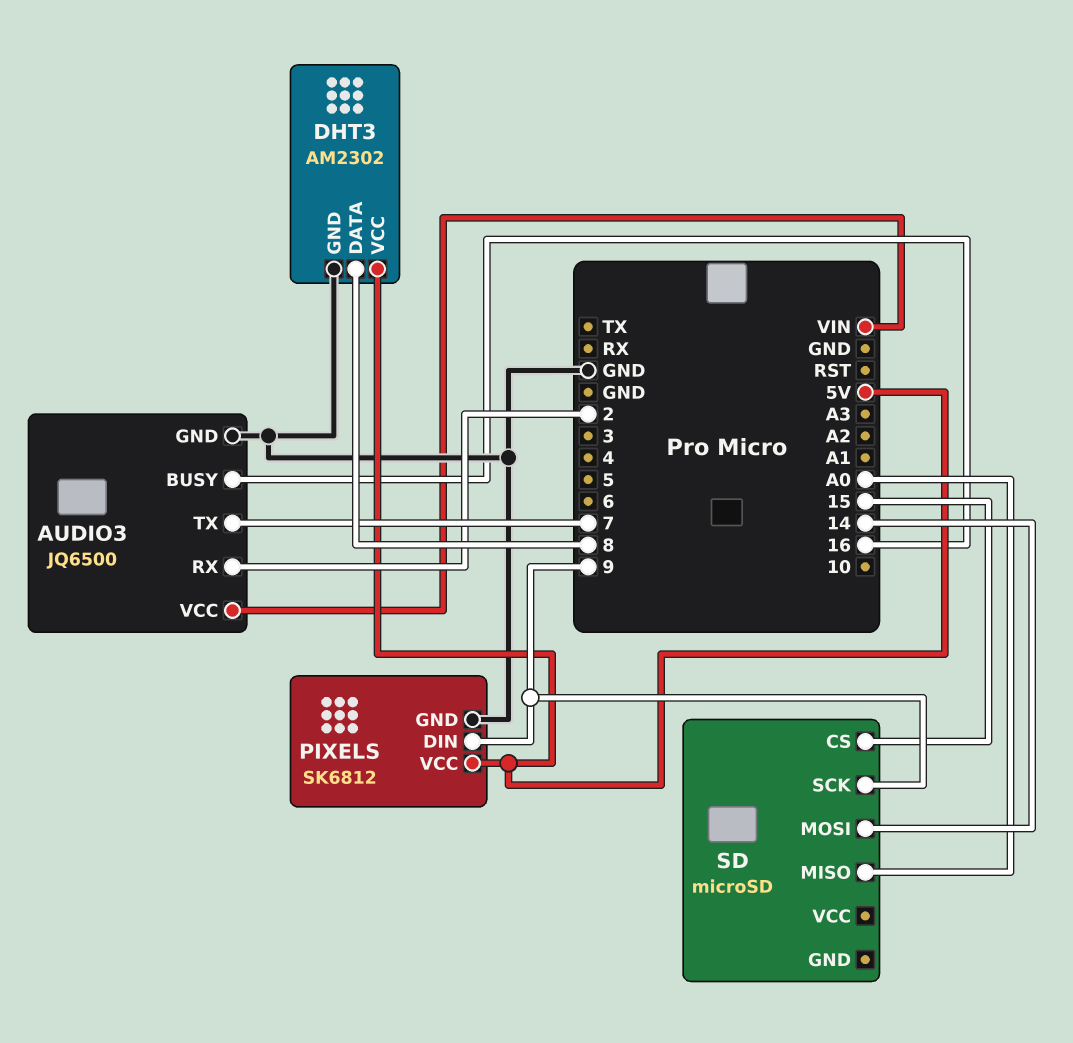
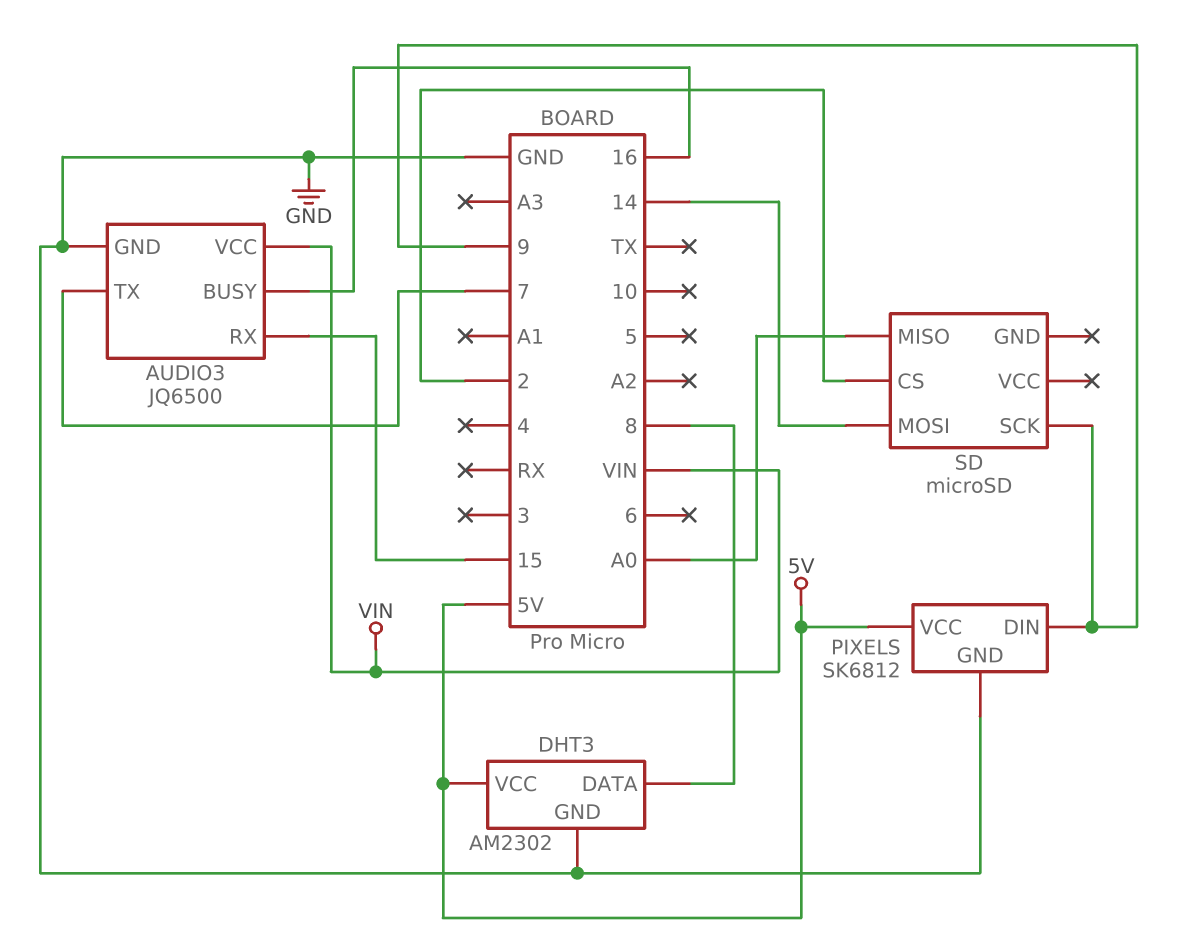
AUDIO3 pin RX: 2 -> 15
SD pin CS: 15 -> 2

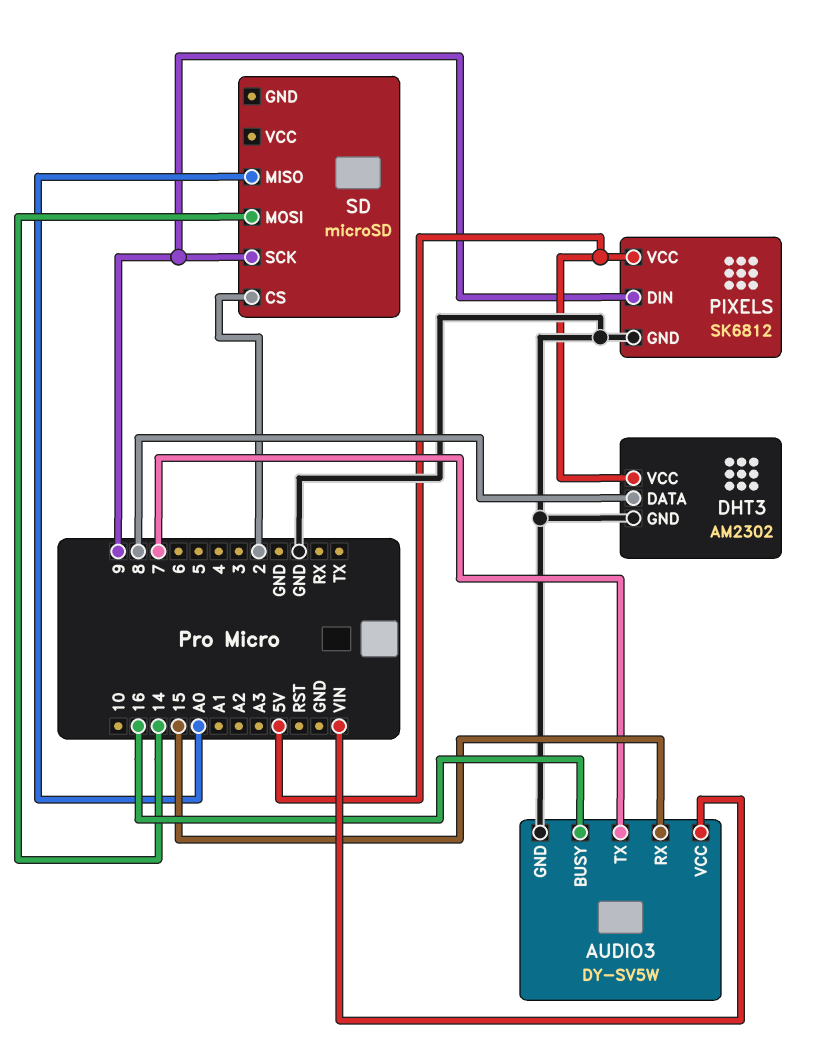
AUDIO3: JQ6500 -> DY-SV5W

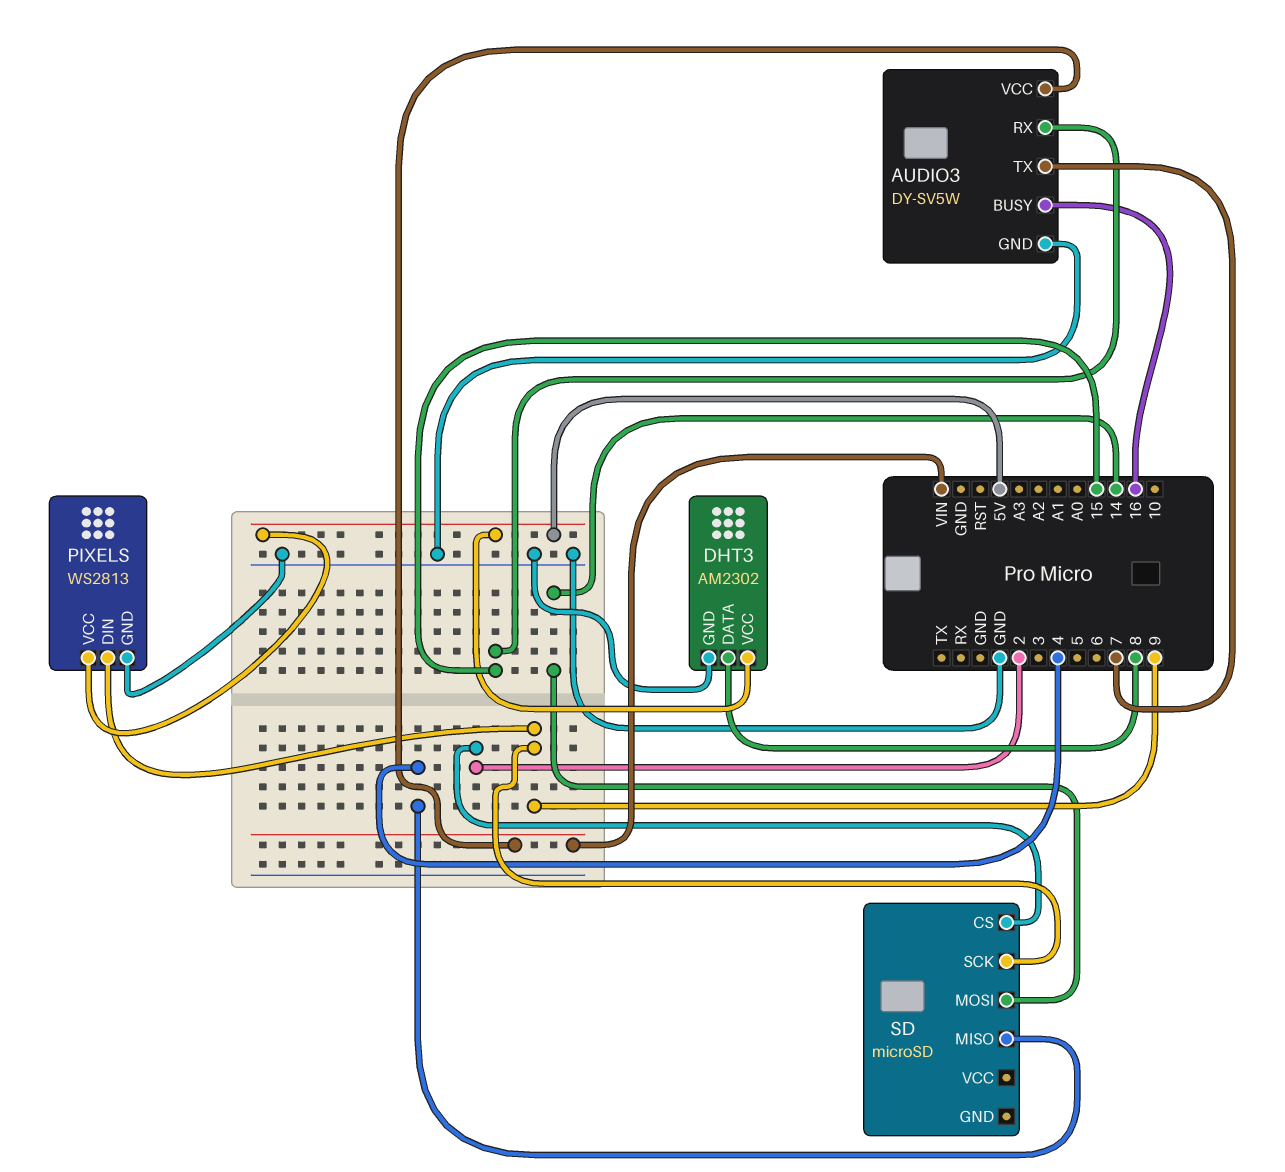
PIXELS: SK6812 -> WS2813
SD pin MISO: A0 -> 4

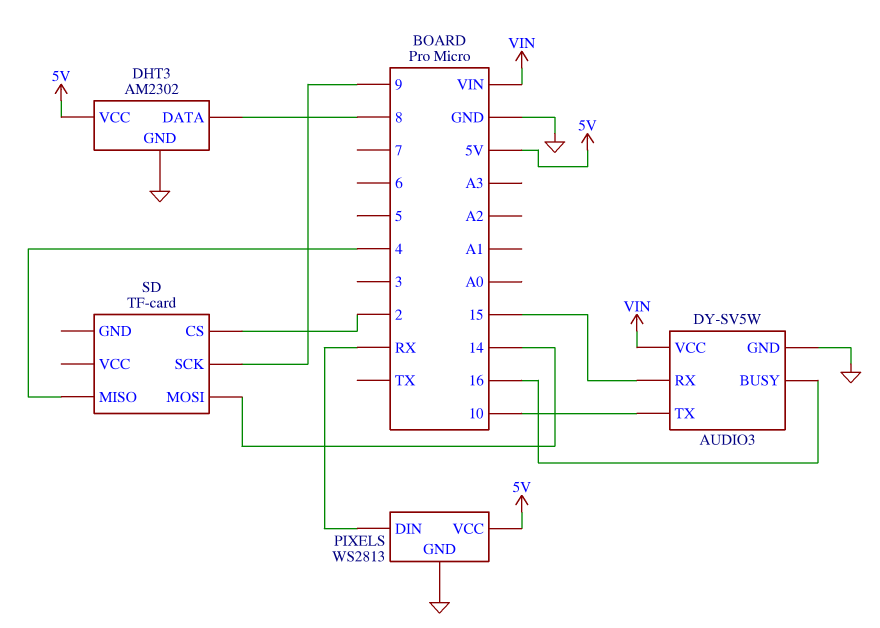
AUDIO3 pin TX: 7 -> 10
PIXELS pin DIN: 9 -> RX
SD: microSD -> TF-card

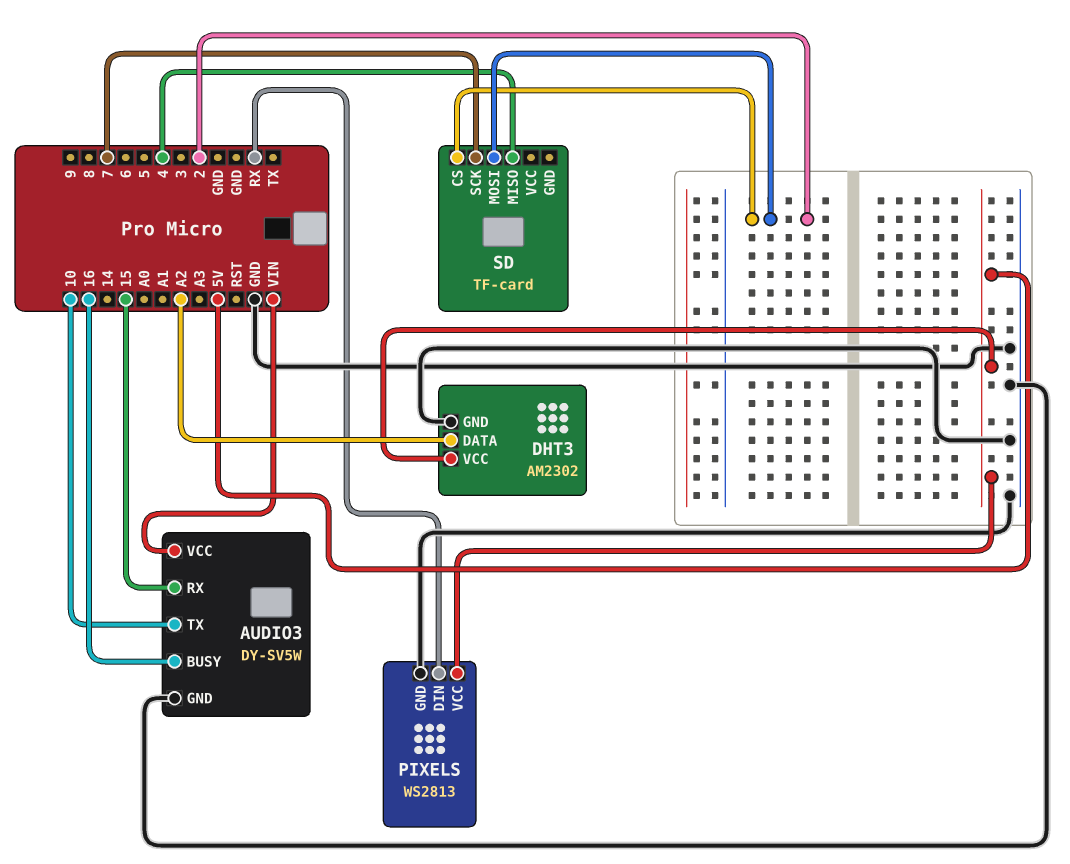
DHT3 pin DATA: 8 -> A2
SD pin MOSI: 14 -> 2
SD pin SCK: 9 -> 7

